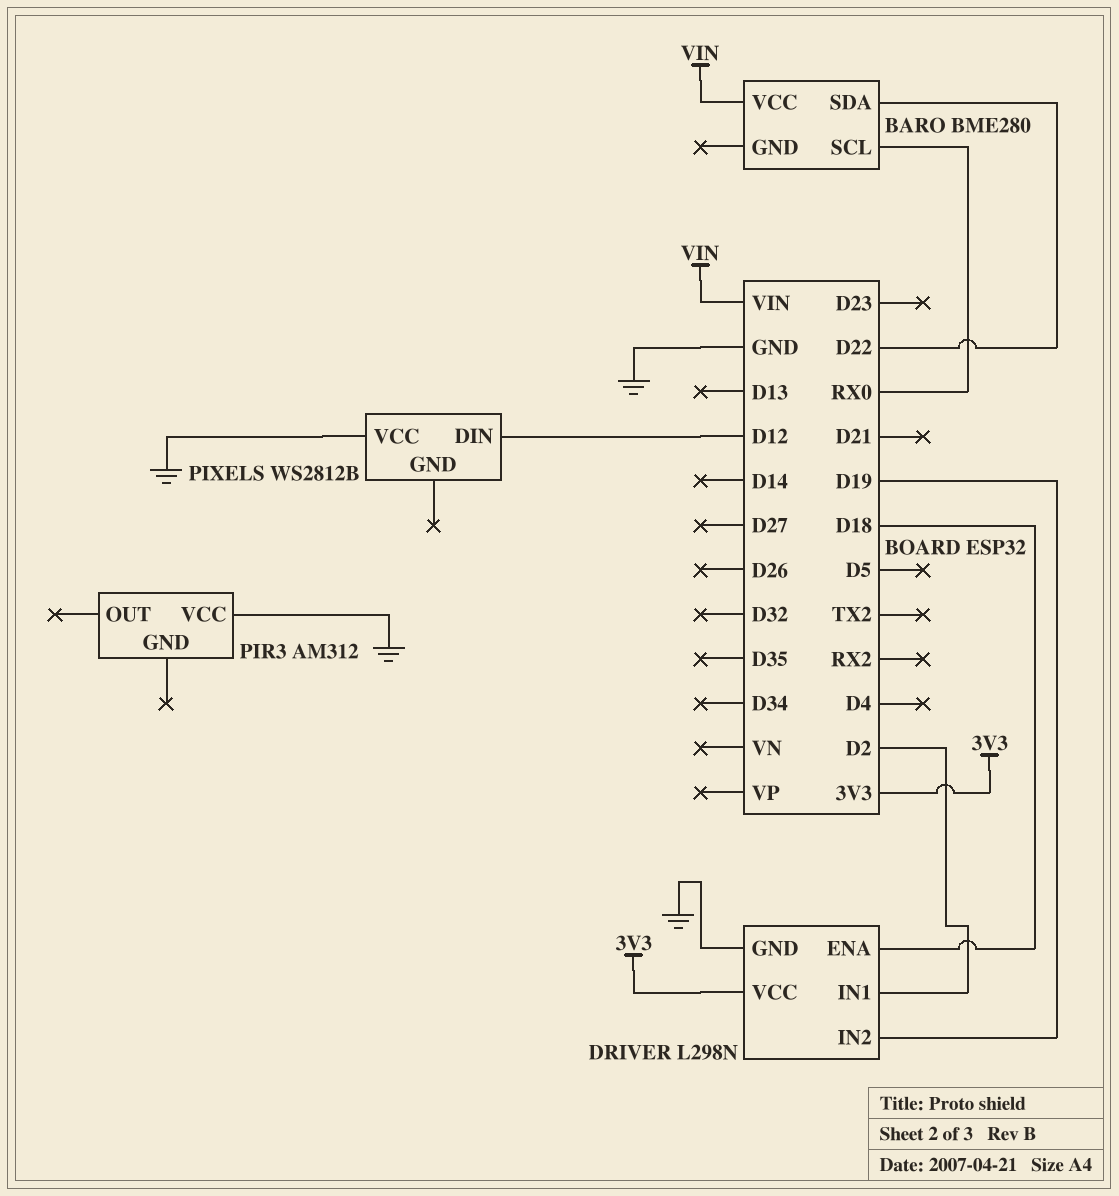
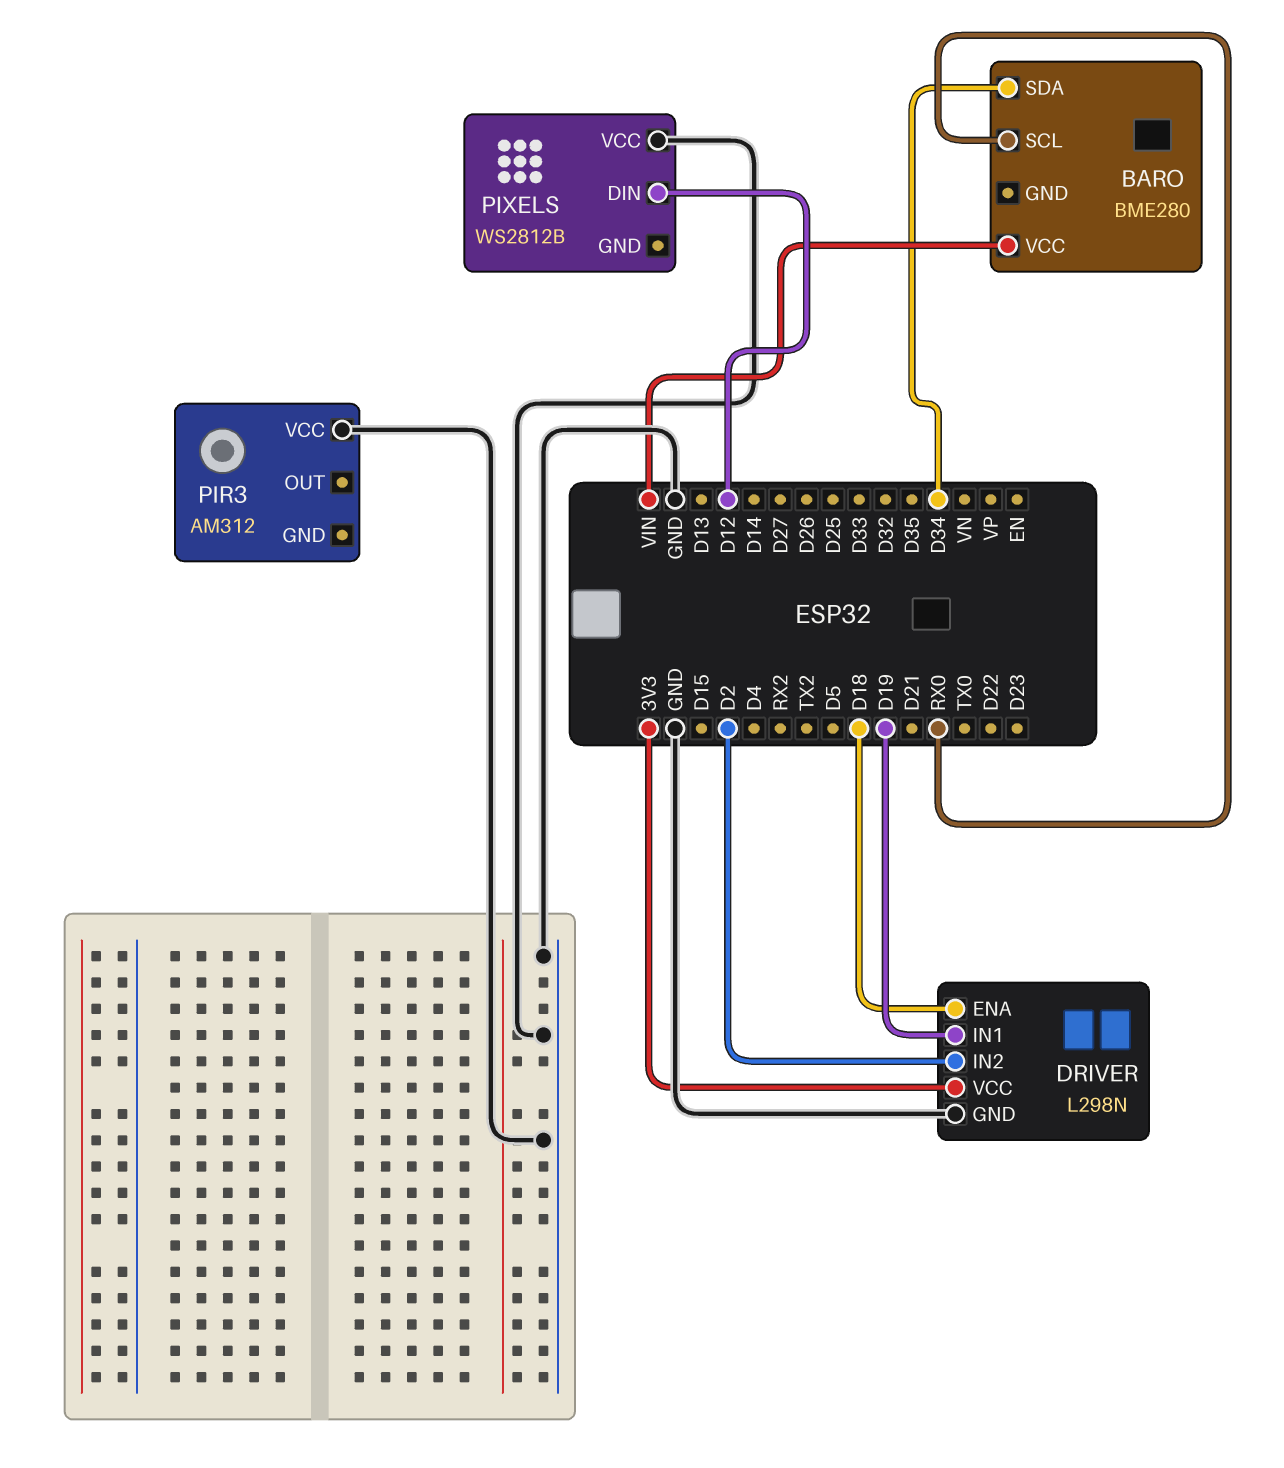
BARO pin SDA: D22 -> D34
DRIVER pin IN1: D2 -> D19
DRIVER pin IN2: D19 -> D2

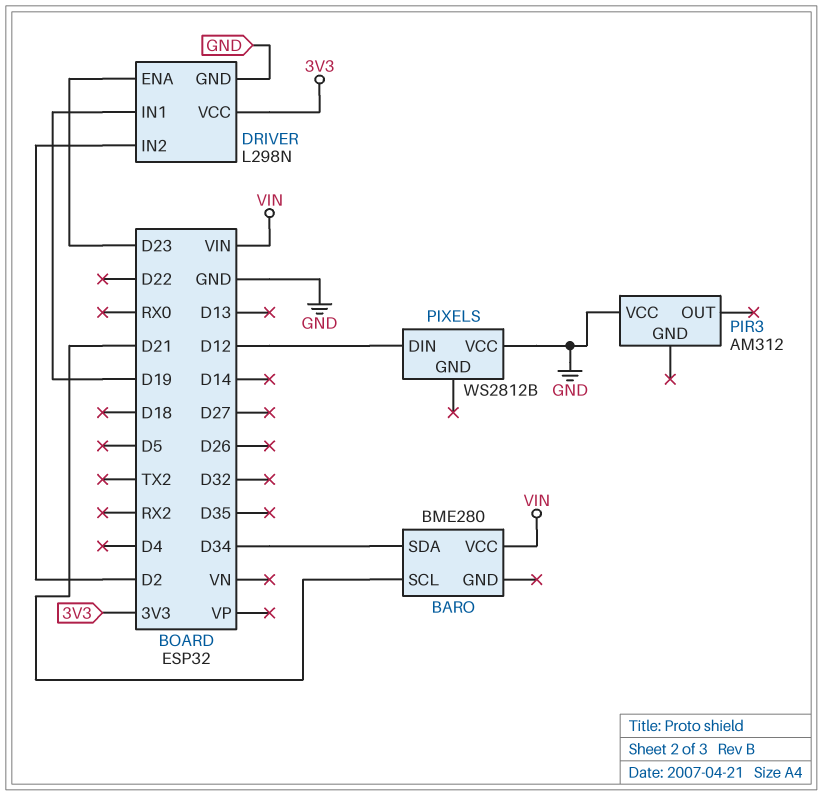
BARO pin SCL: RX0 -> D21
DRIVER pin ENA: D18 -> D23

